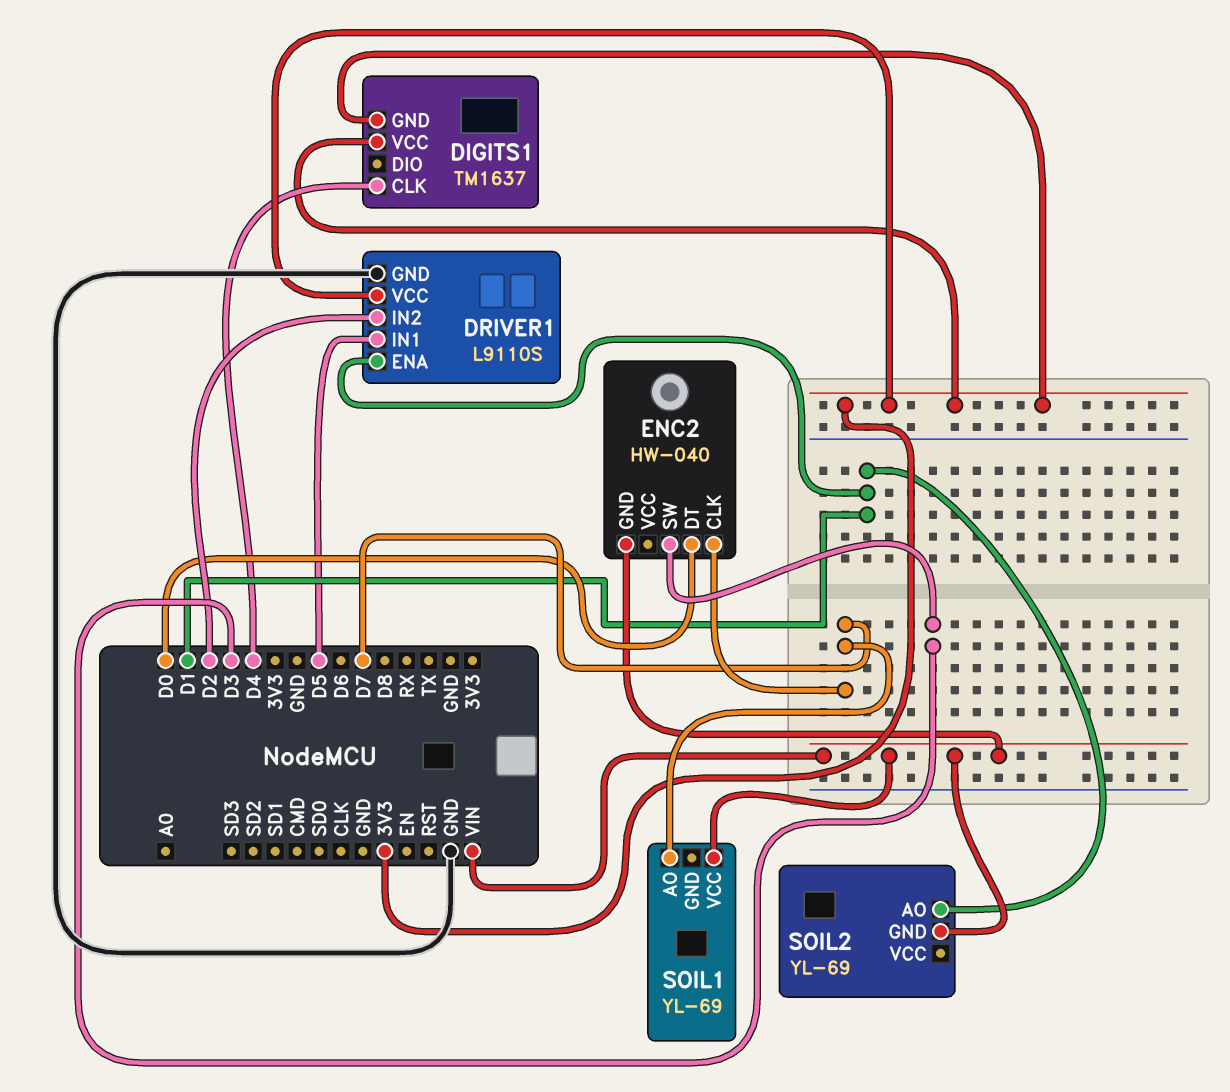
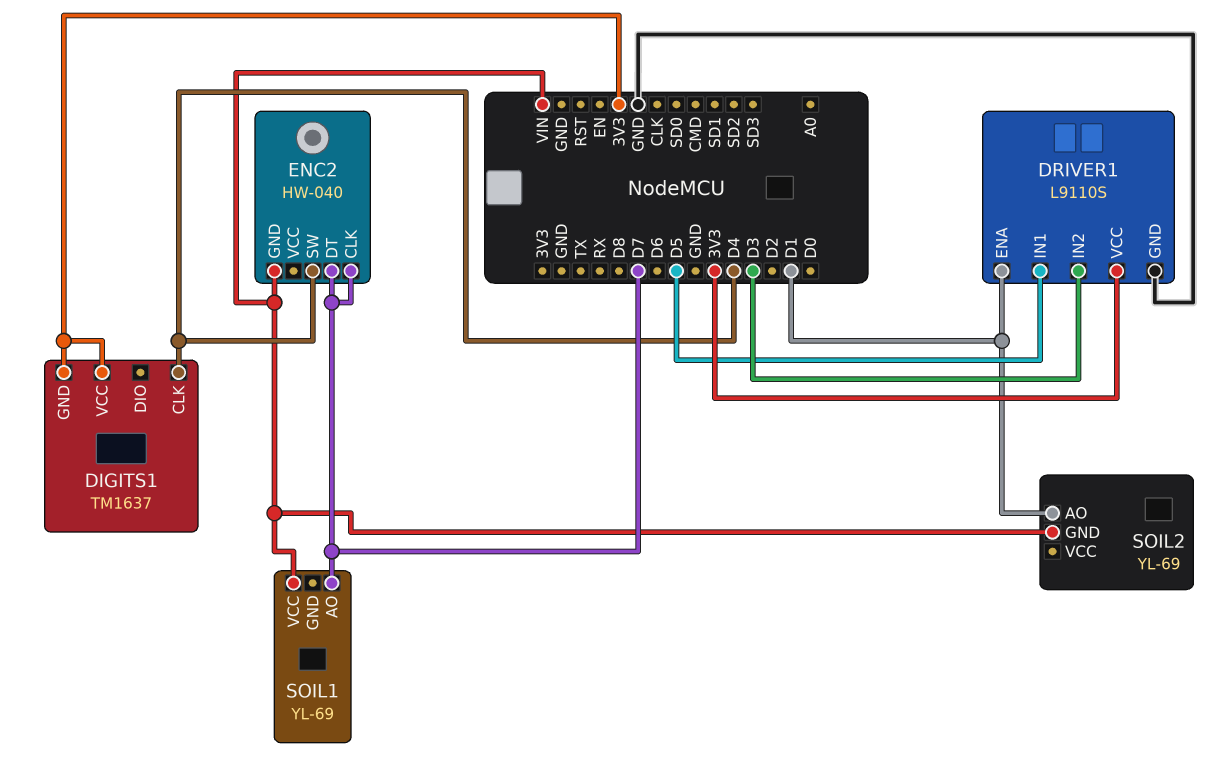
DRIVER1 pin IN2: D2 -> D3
ENC2 pin DT: D0 -> D7
ENC2 pin SW: D3 -> D4

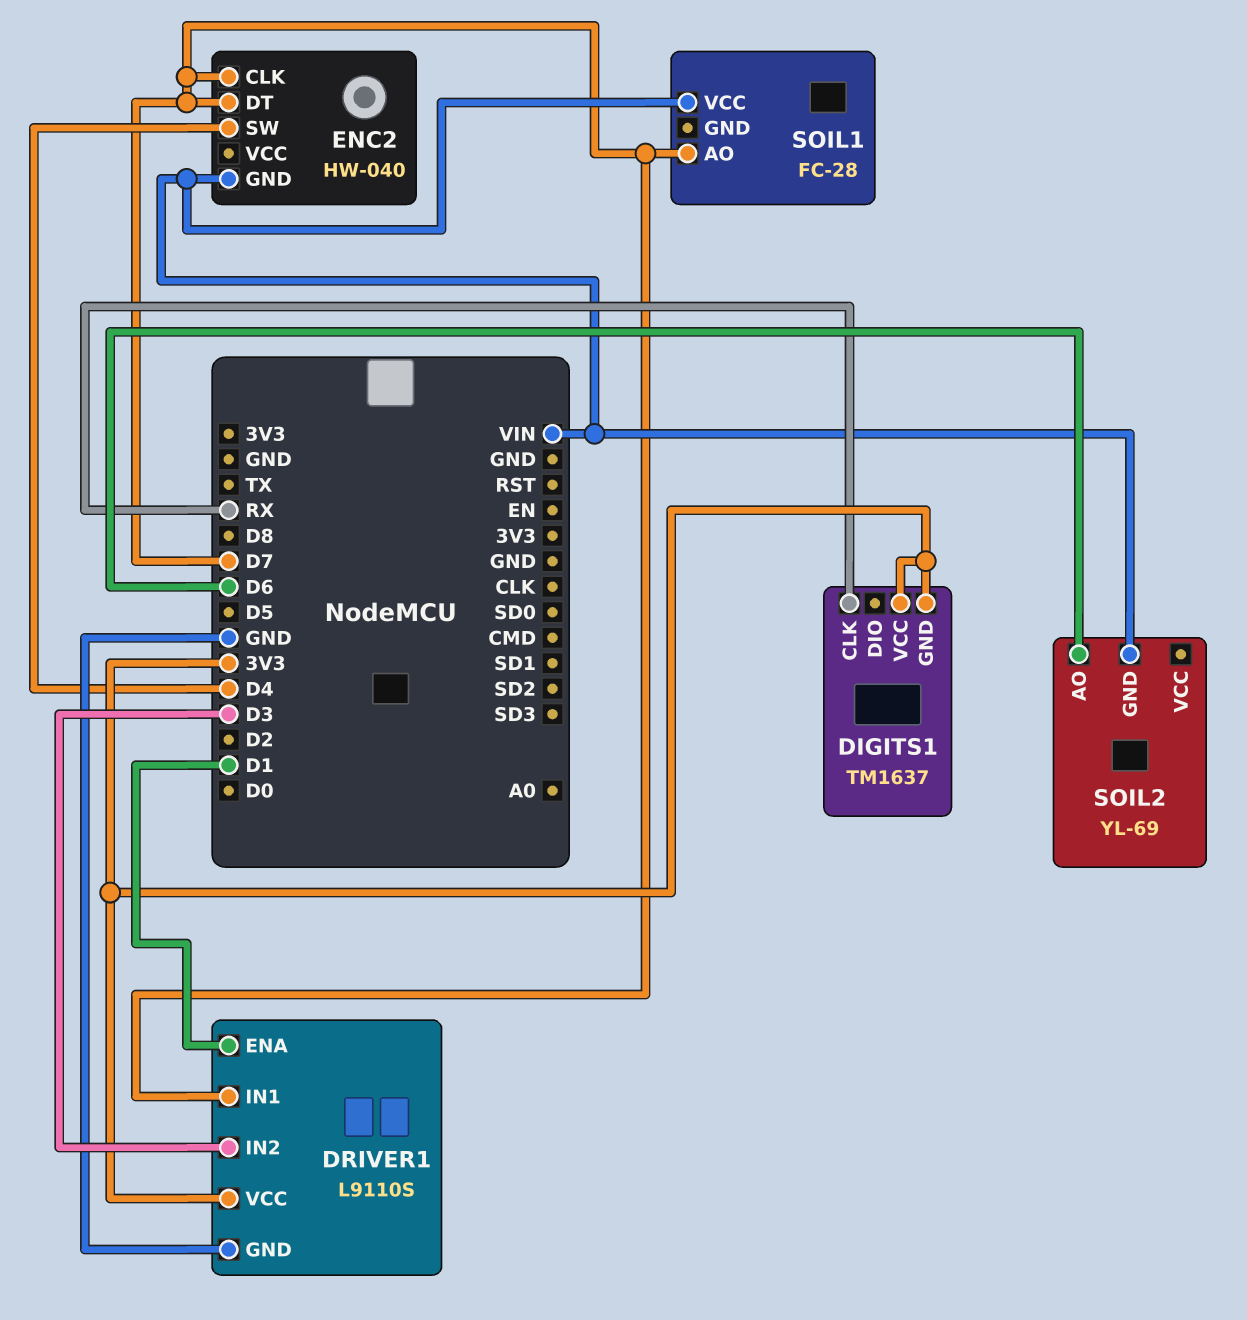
DIGITS1 pin CLK: D4 -> RX
DRIVER1 pin IN1: D5 -> D7
SOIL1: YL-69 -> FC-28
SOIL2 pin AO: D1 -> D6

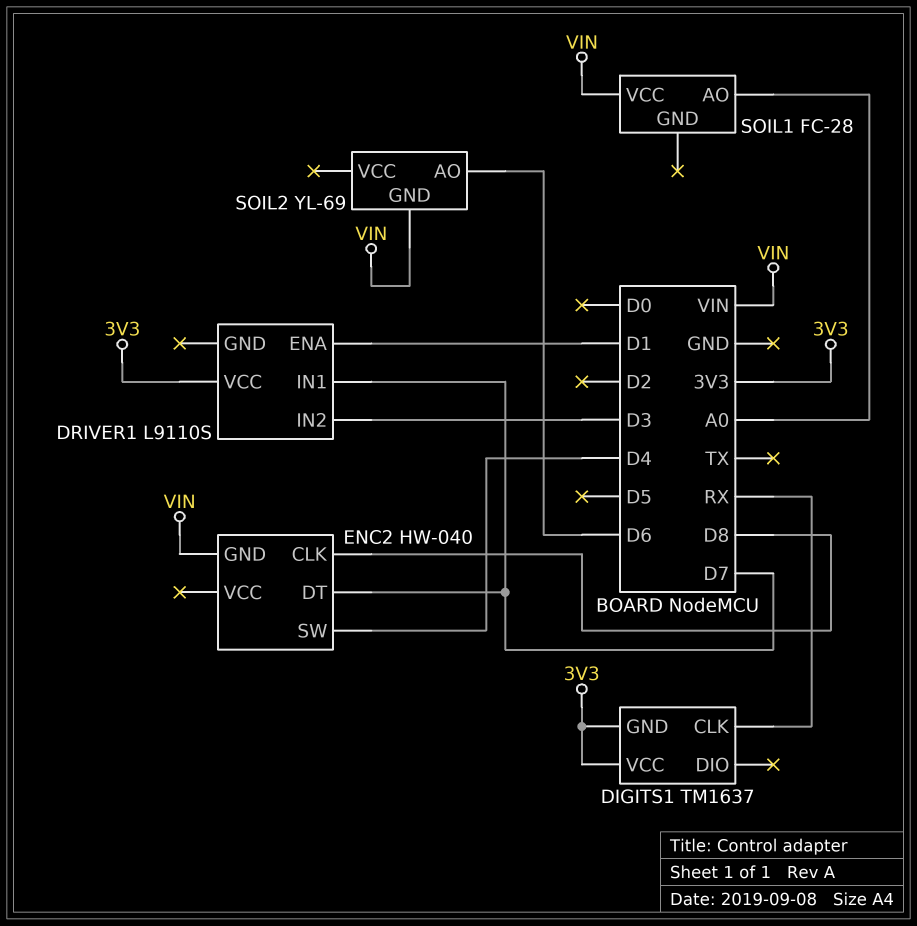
DRIVER1 pin GND: GND -> none
ENC2 pin CLK: D7 -> D8
SOIL1 pin AO: D7 -> A0

